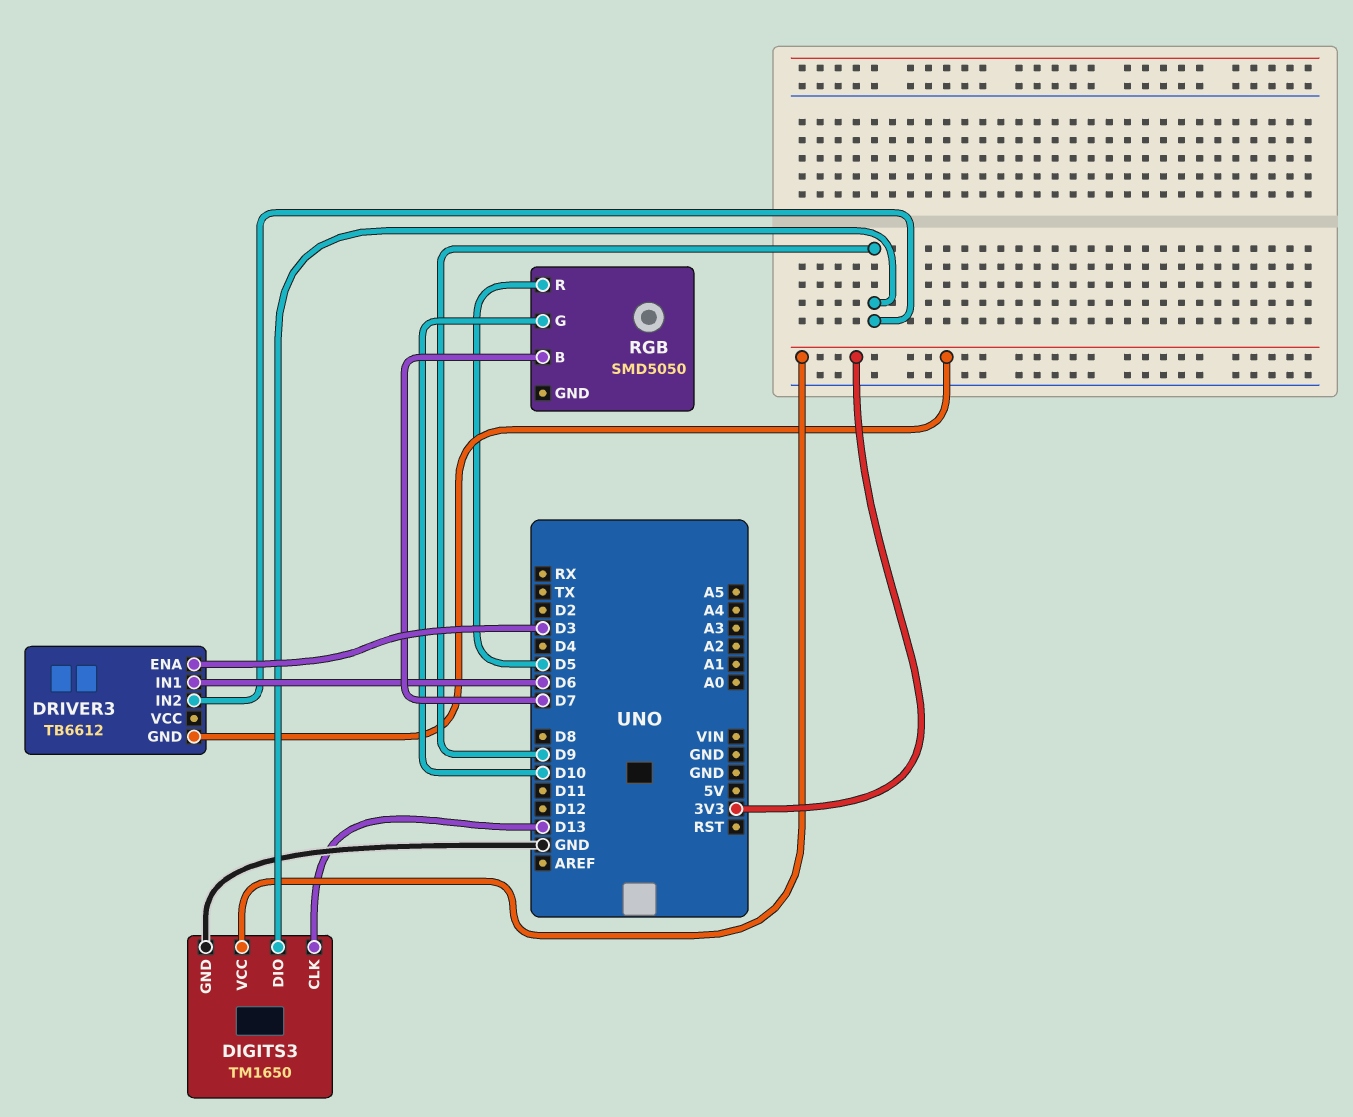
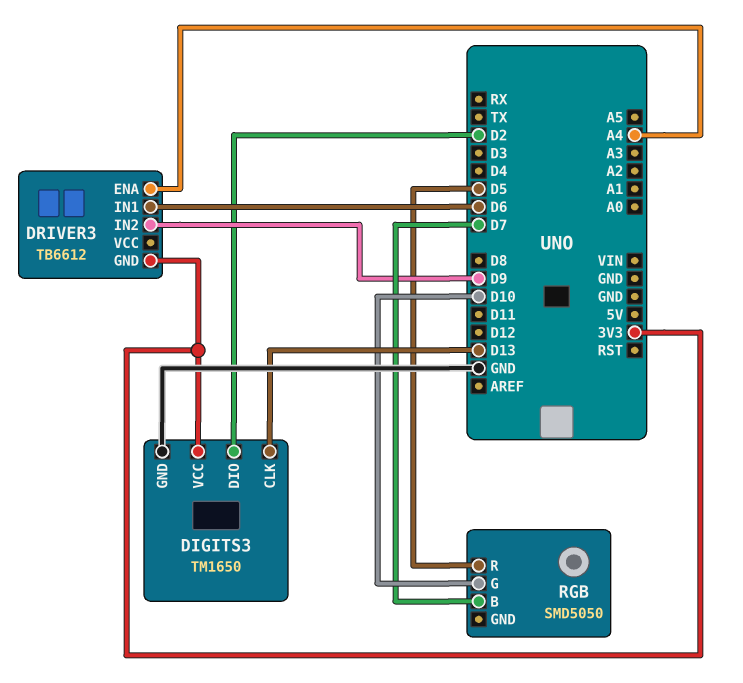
DIGITS3 pin DIO: D9 -> D2
DRIVER3 pin ENA: D3 -> A4

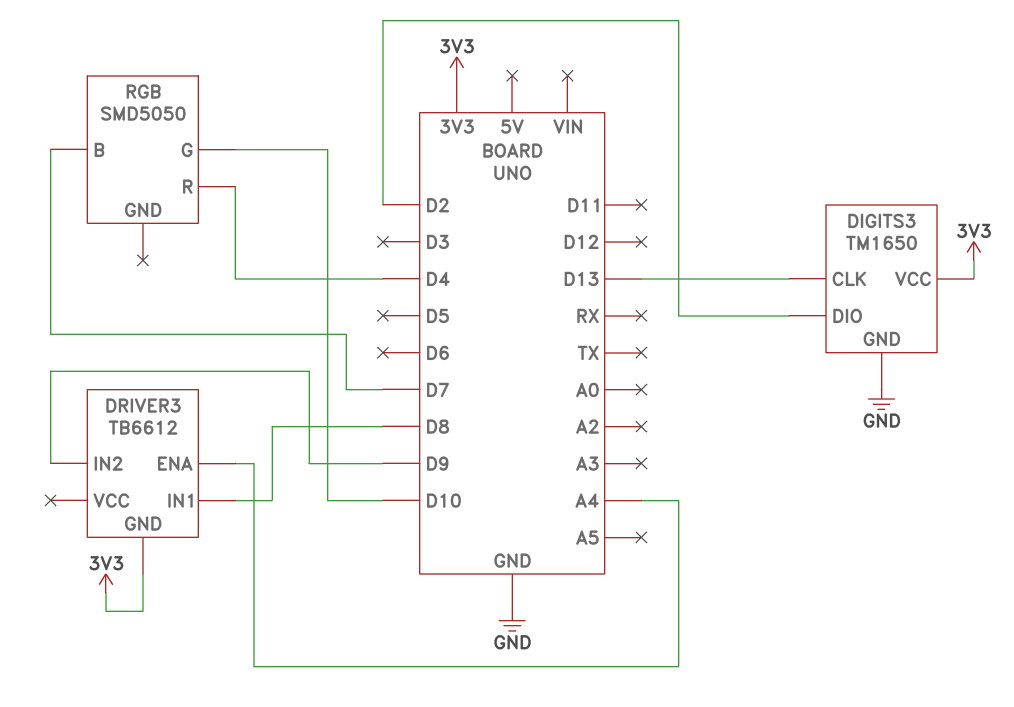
DRIVER3 pin IN1: D6 -> D8
RGB pin R: D5 -> D4

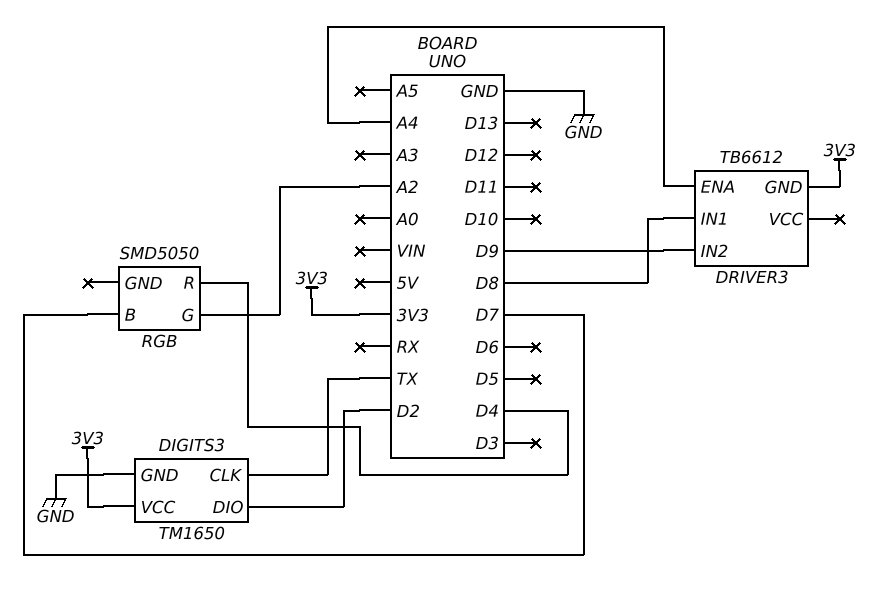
DIGITS3 pin CLK: D13 -> TX
RGB pin G: D10 -> A2

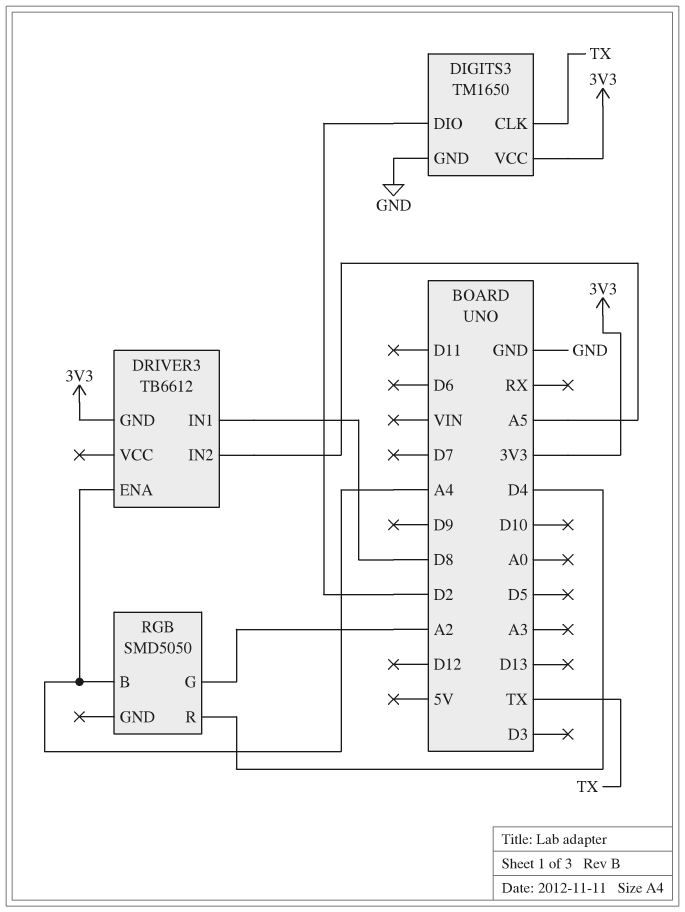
DRIVER3 pin IN2: D9 -> A5
RGB pin B: D7 -> A4

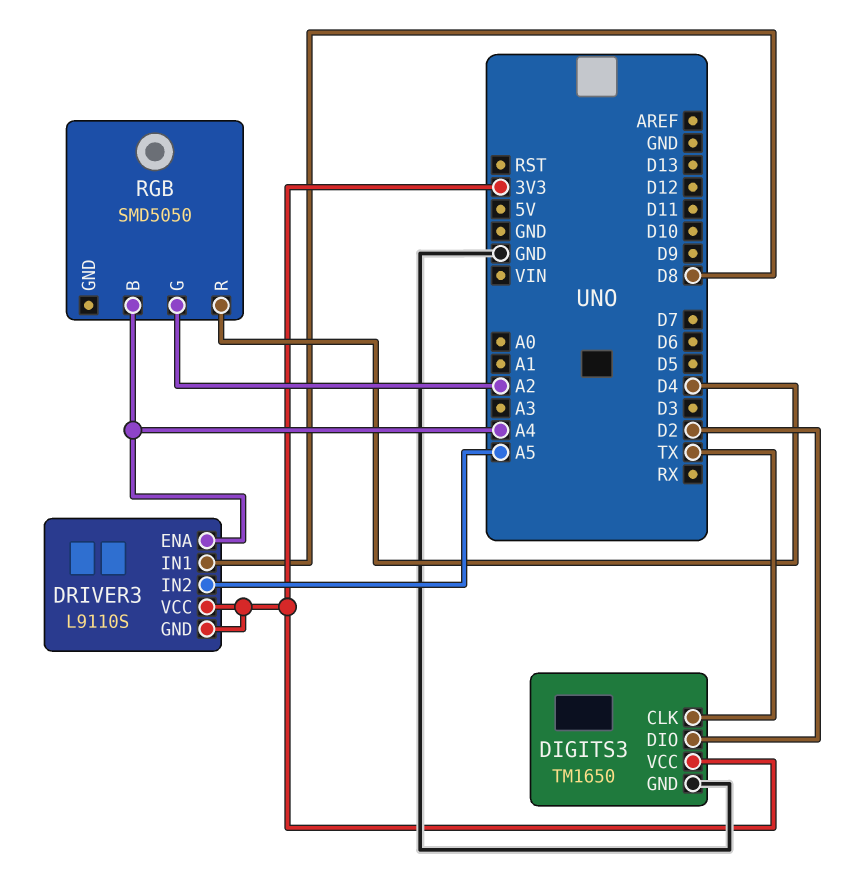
DRIVER3: TB6612 -> L9110S
DRIVER3 pin VCC: none -> 3V3

